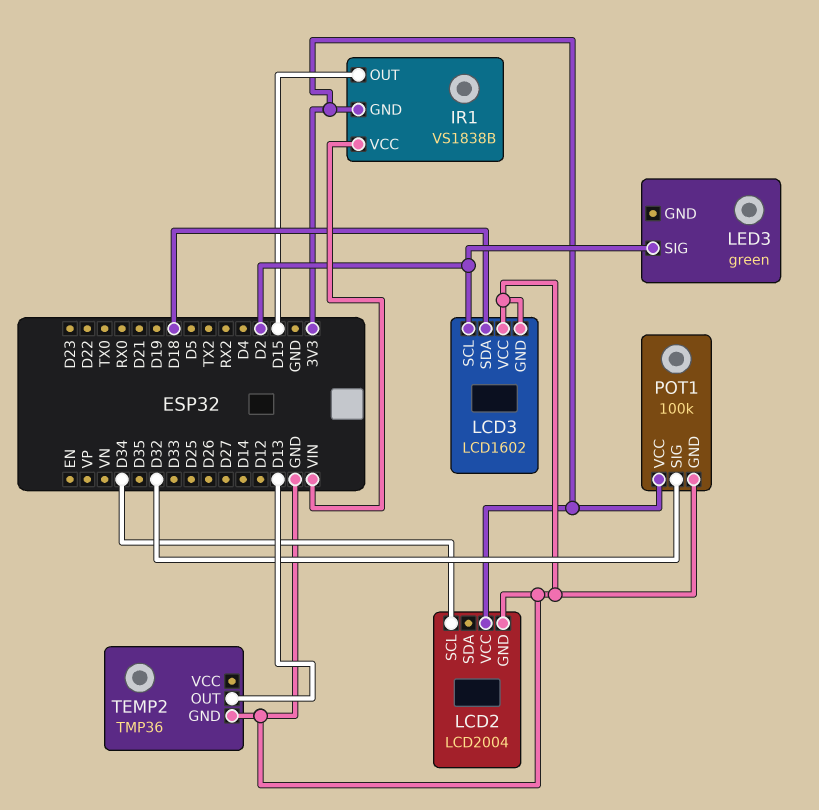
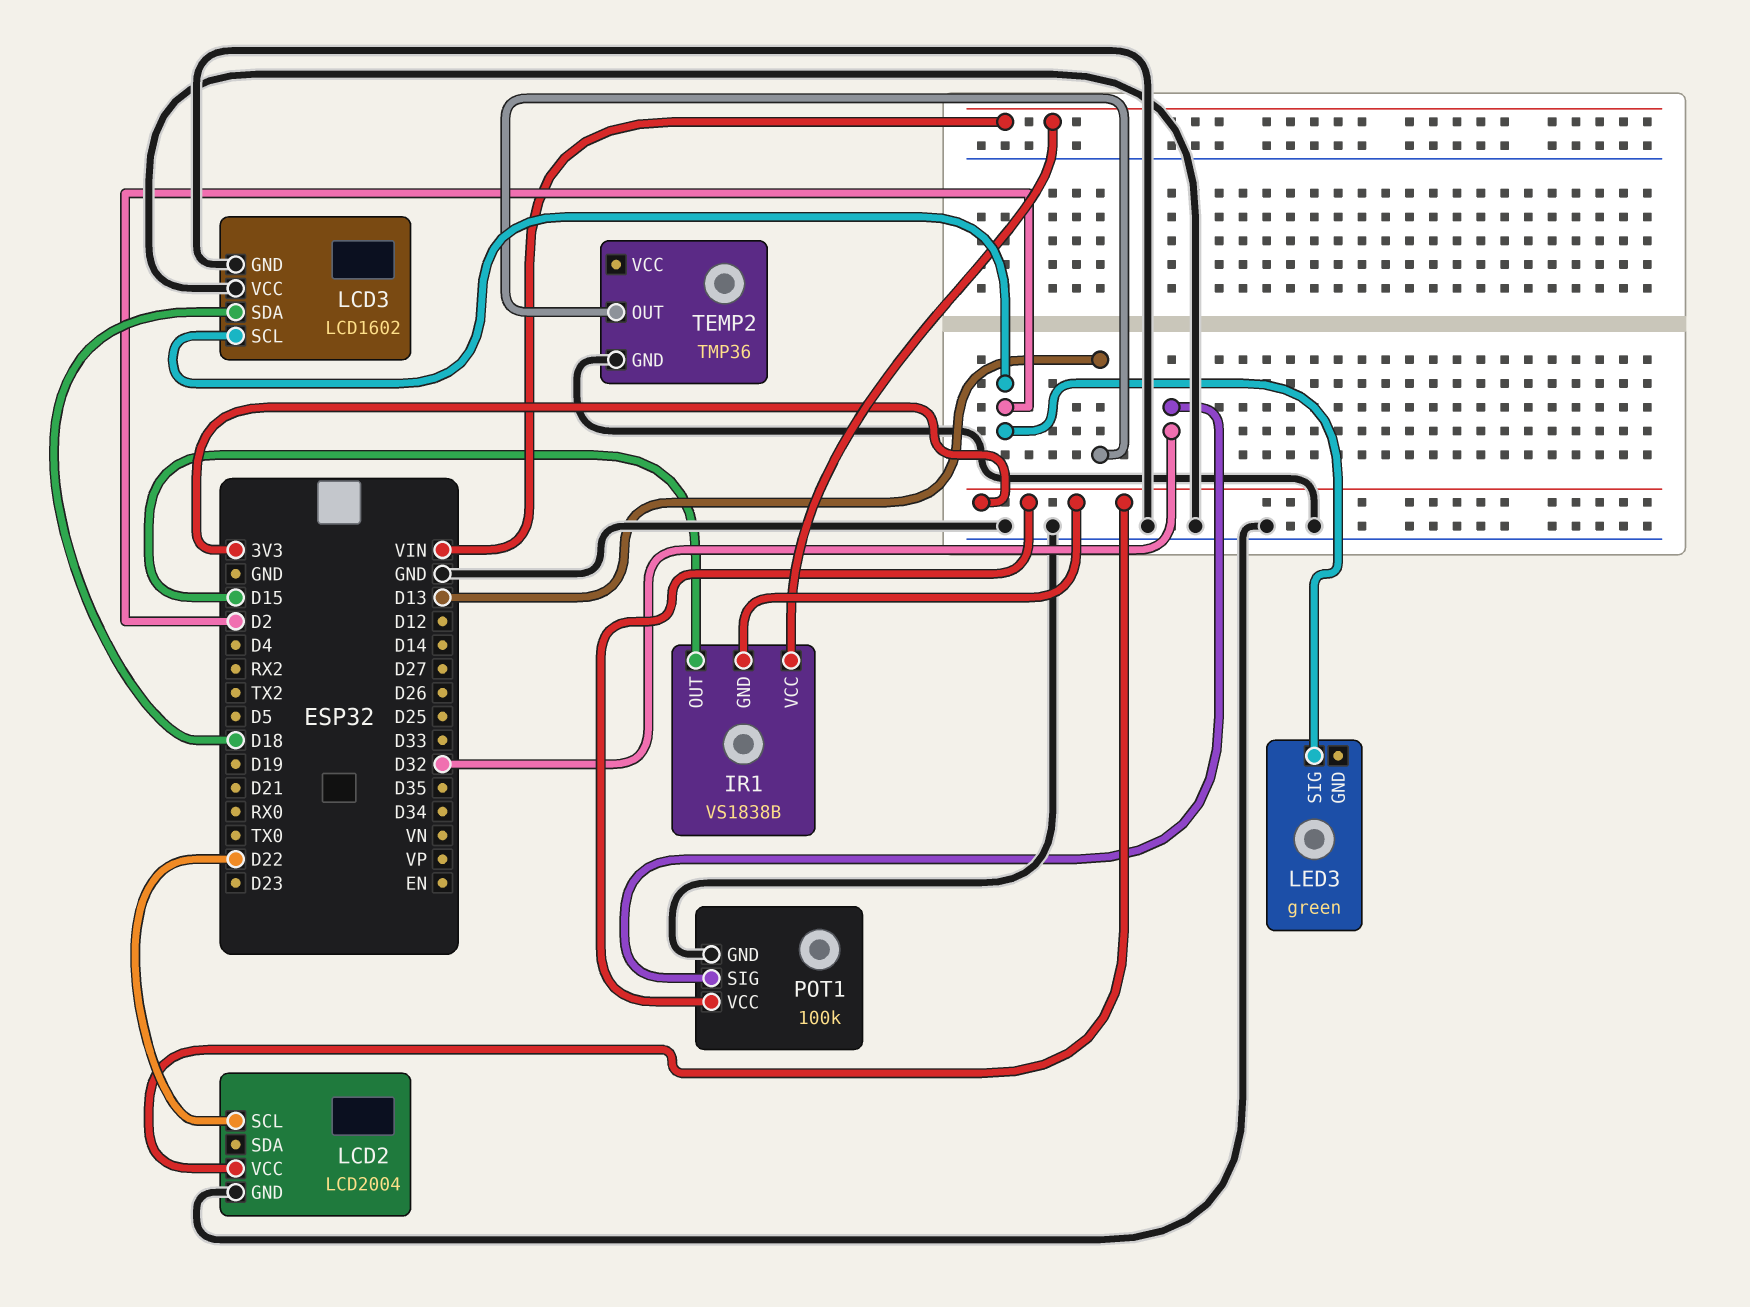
LCD2 pin SCL: D34 -> D22

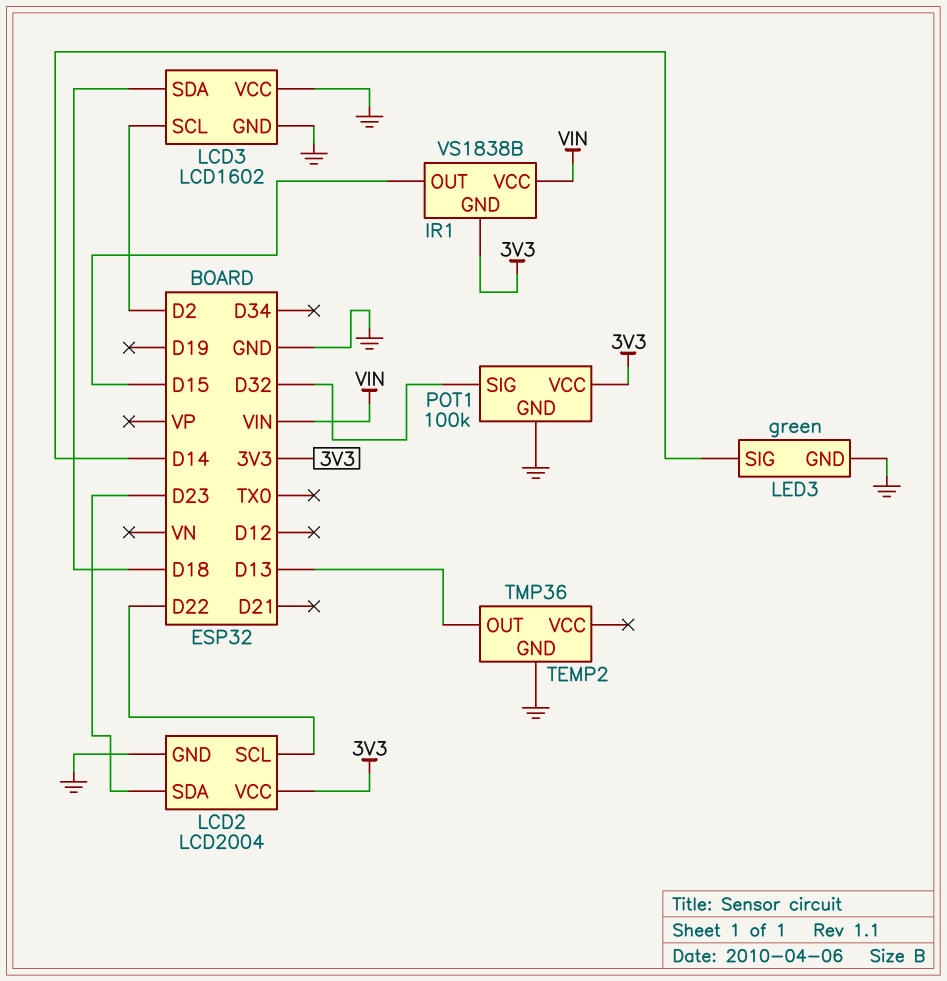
LCD2 pin SDA: none -> D23
LED3 pin GND: none -> GND
LED3 pin SIG: D2 -> D14

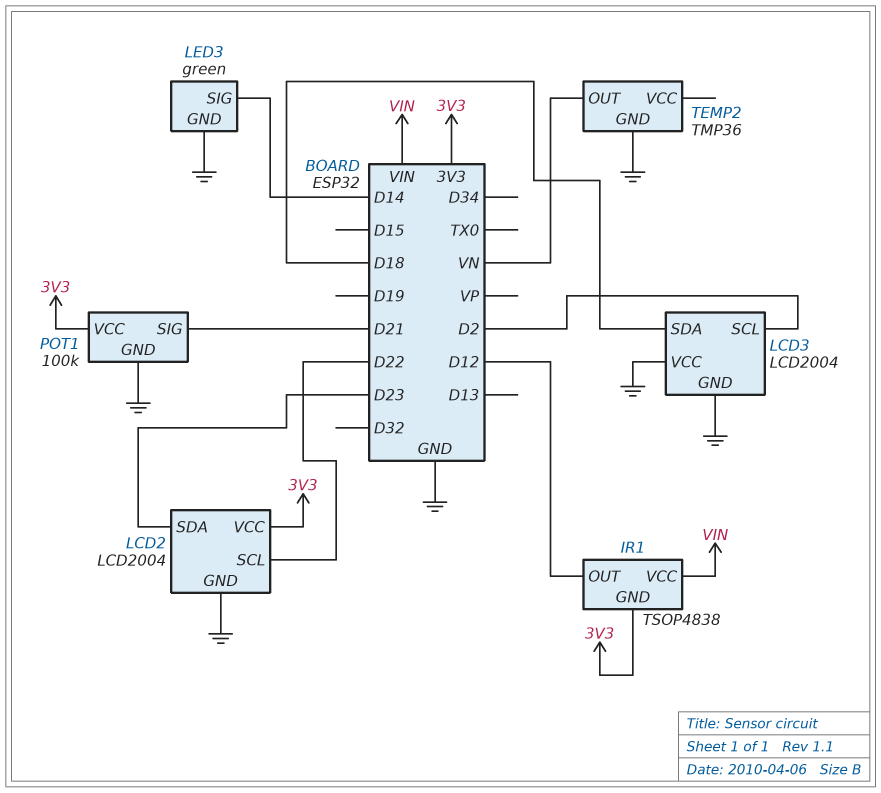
IR1: VS1838B -> TSOP4838
IR1 pin OUT: D15 -> D12
LCD3: LCD1602 -> LCD2004
POT1 pin SIG: D32 -> D21
TEMP2 pin OUT: D13 -> VN

